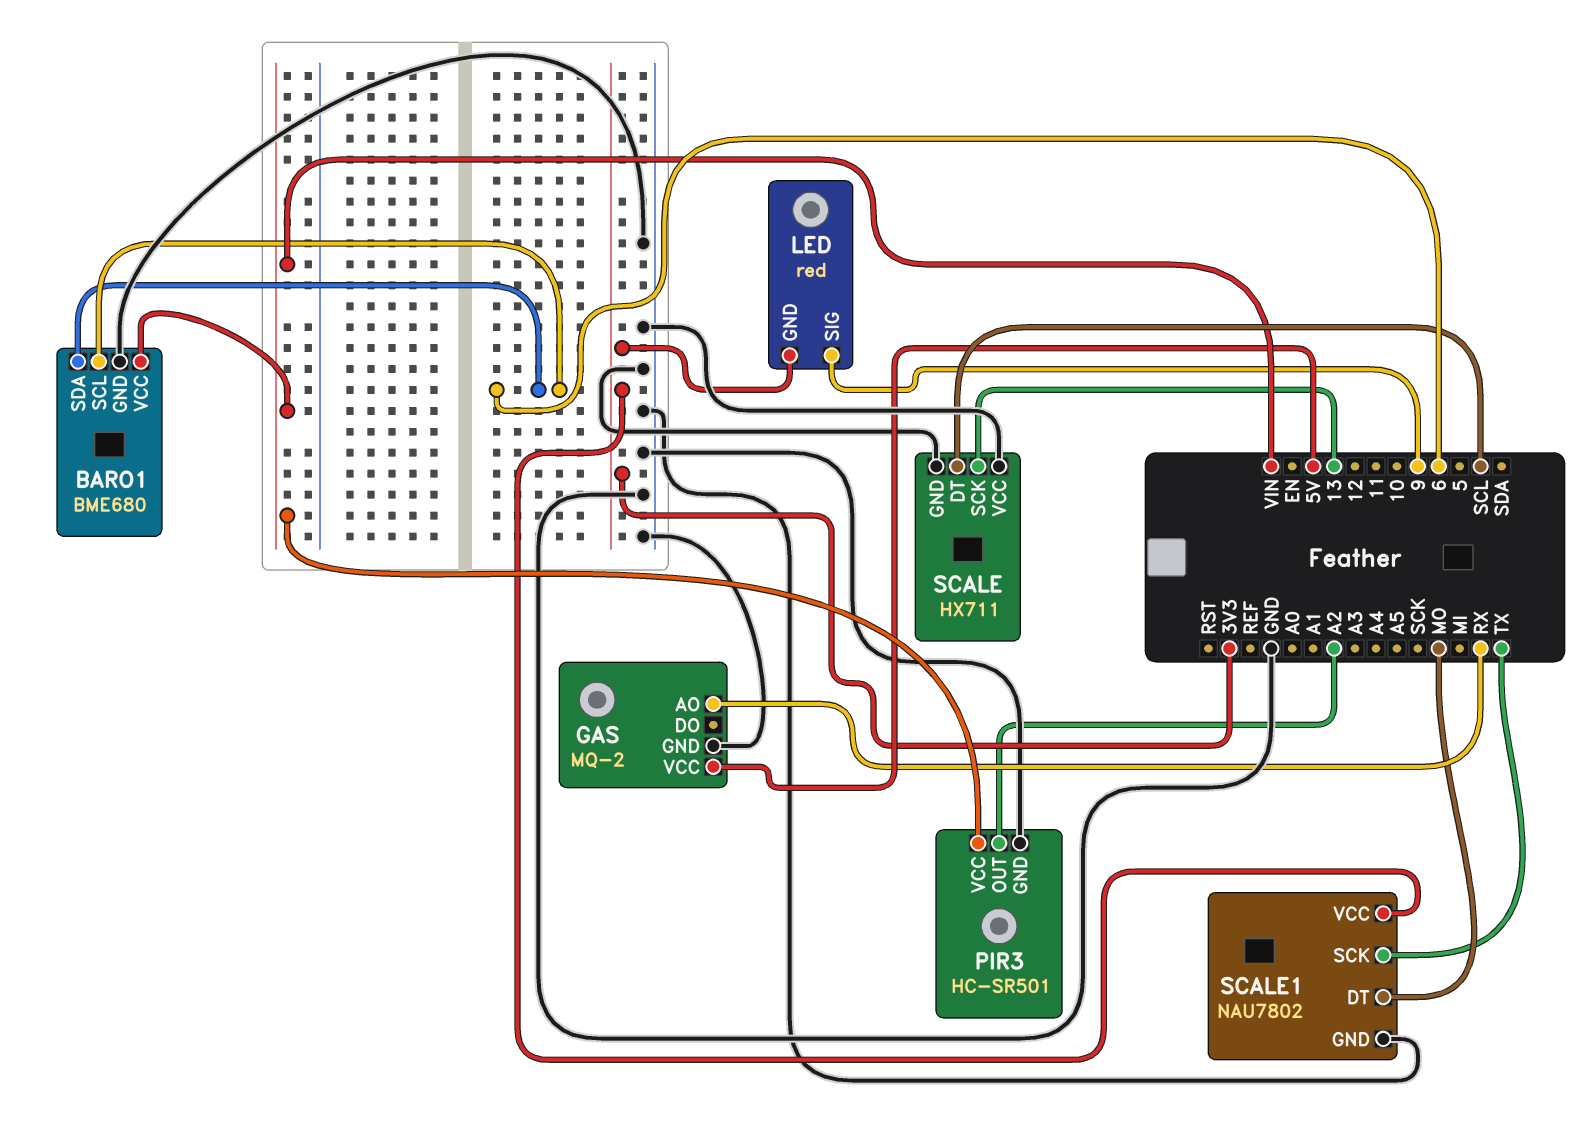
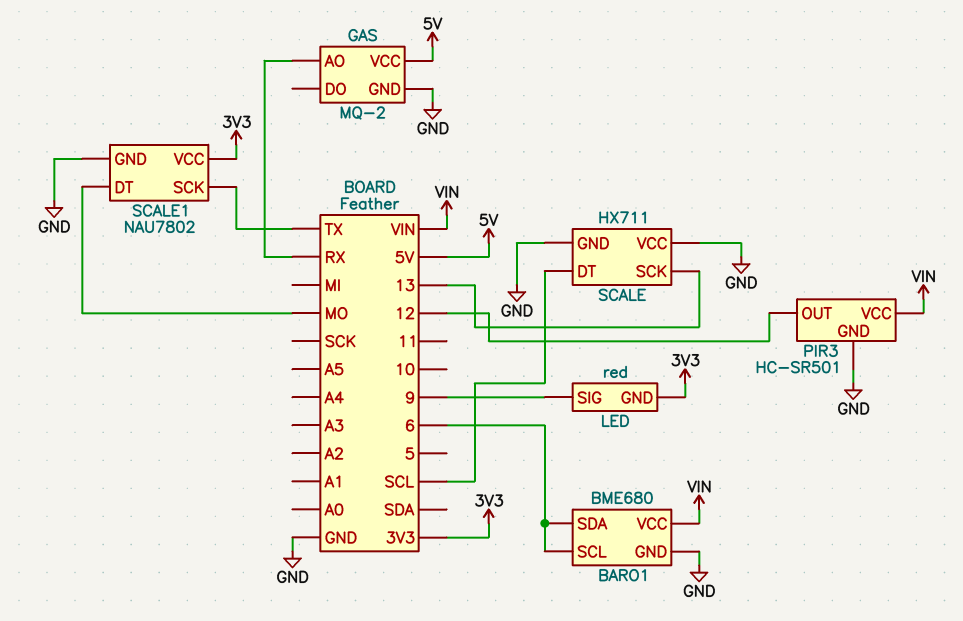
PIR3 pin OUT: A2 -> 12

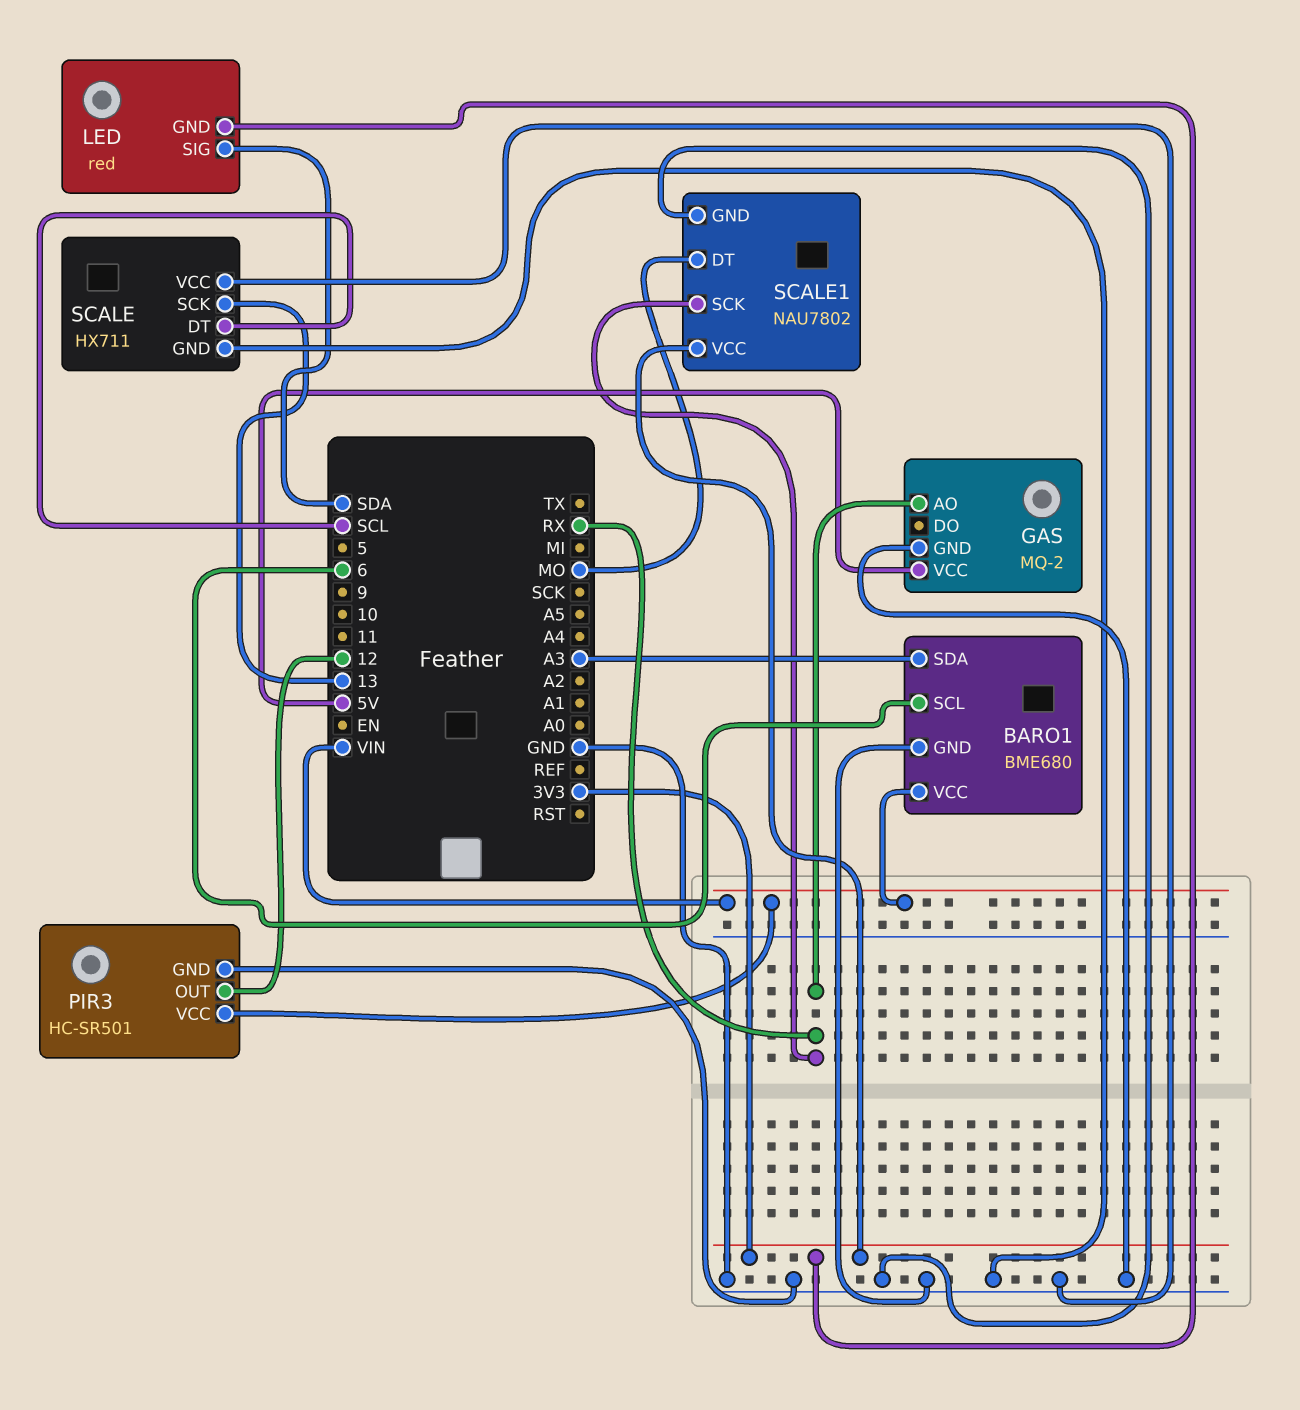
BARO1 pin SDA: 6 -> A3
LED pin SIG: 9 -> SDA
SCALE1 pin SCK: TX -> RX

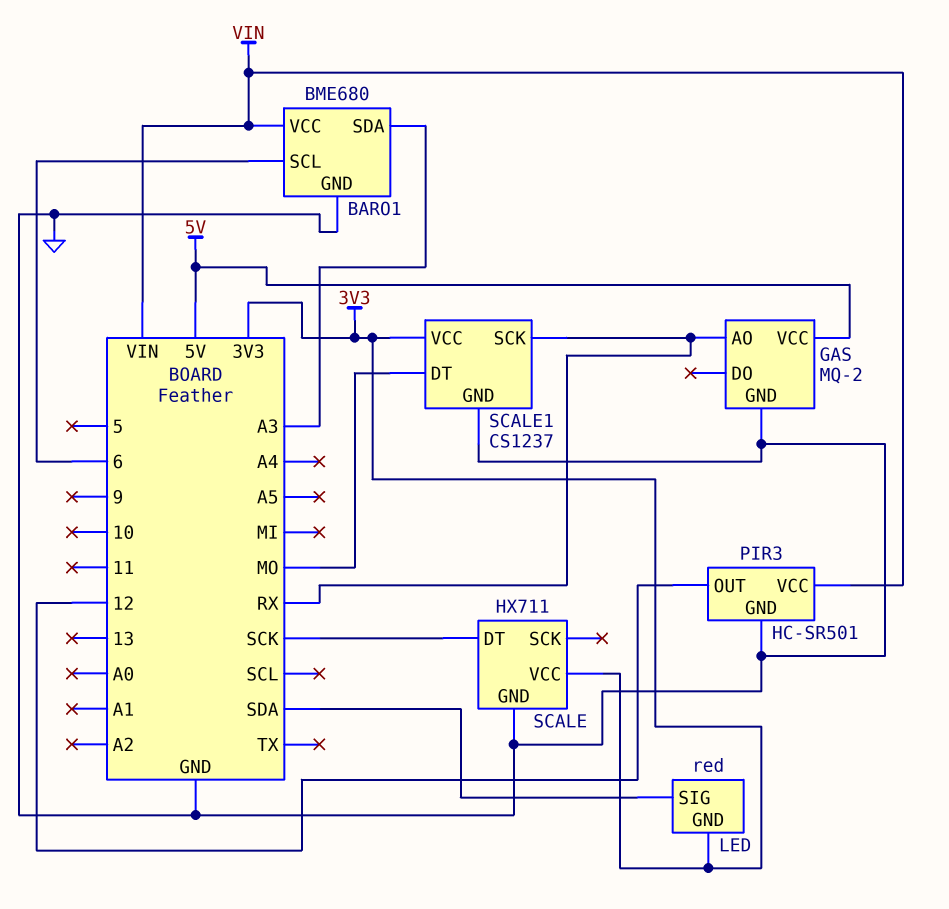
SCALE pin DT: SCL -> SCK
SCALE pin SCK: 13 -> none
SCALE pin VCC: GND -> 3V3
SCALE1: NAU7802 -> CS1237

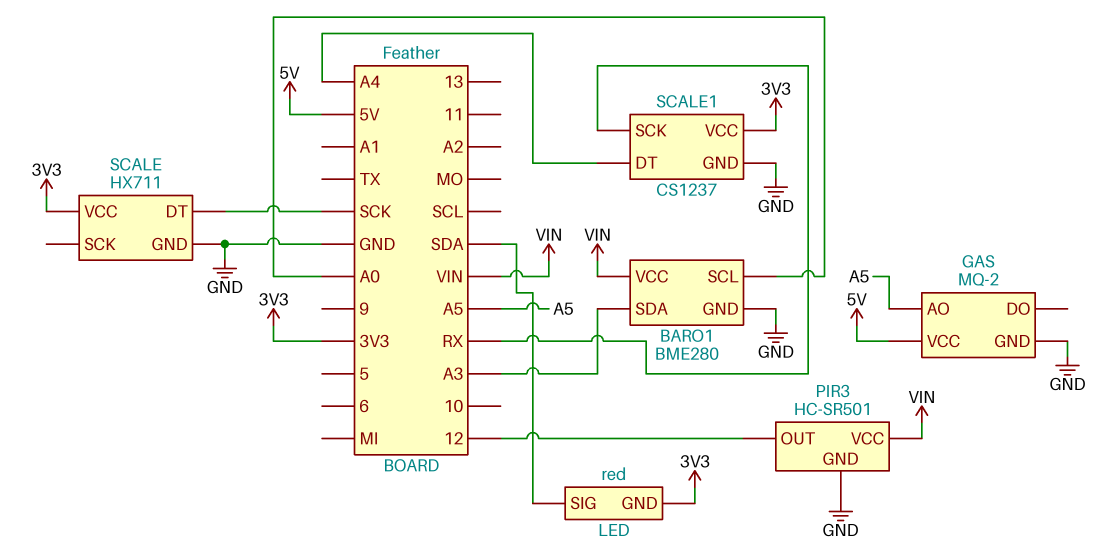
BARO1: BME680 -> BME280
BARO1 pin SCL: 6 -> A0
GAS pin AO: RX -> A5
SCALE1 pin DT: MO -> A4

